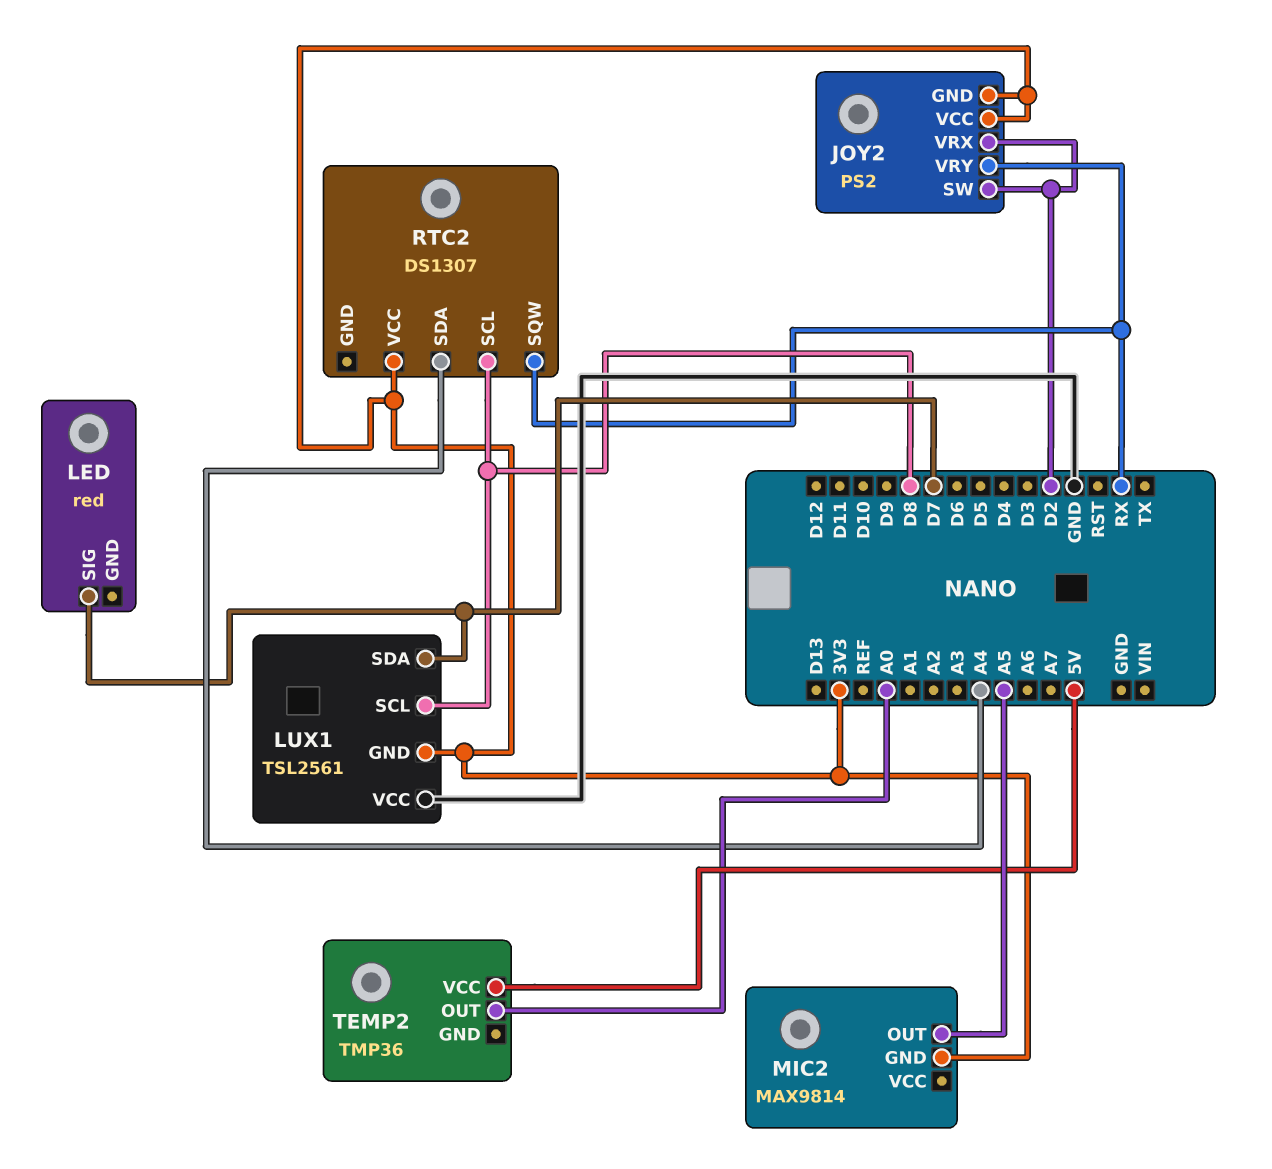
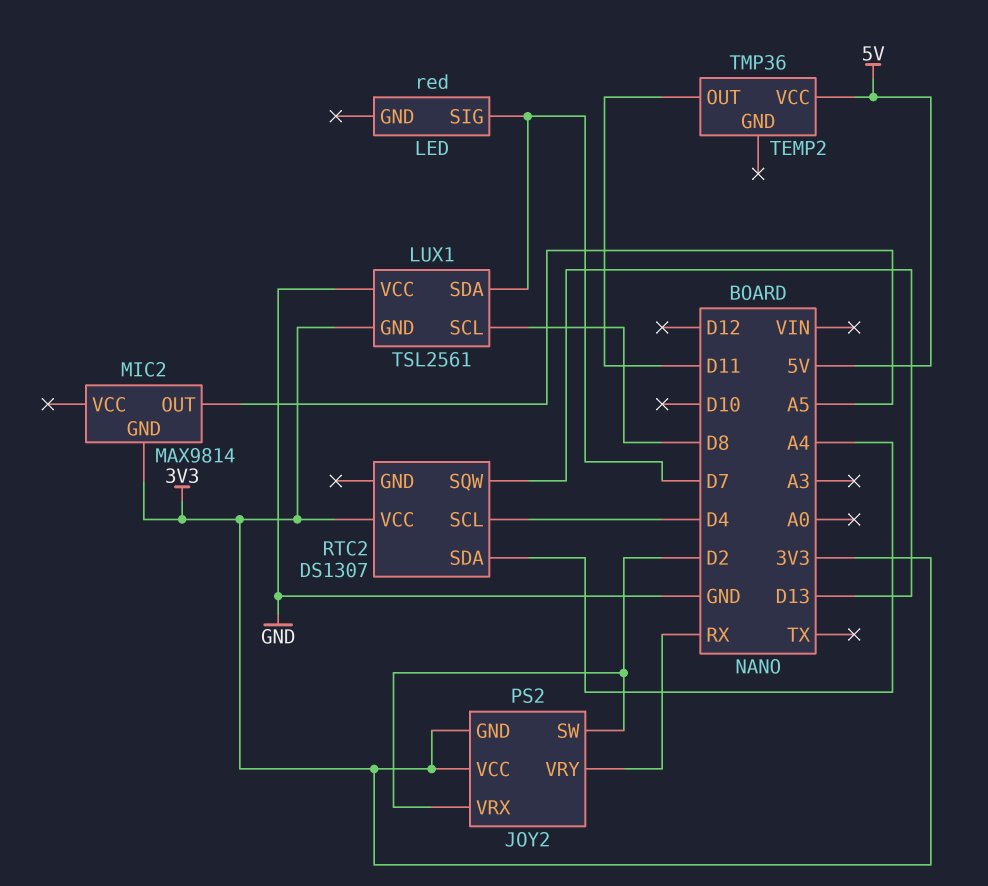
RTC2 pin SCL: D8 -> D4
RTC2 pin SQW: RX -> D13
TEMP2 pin OUT: A0 -> D11

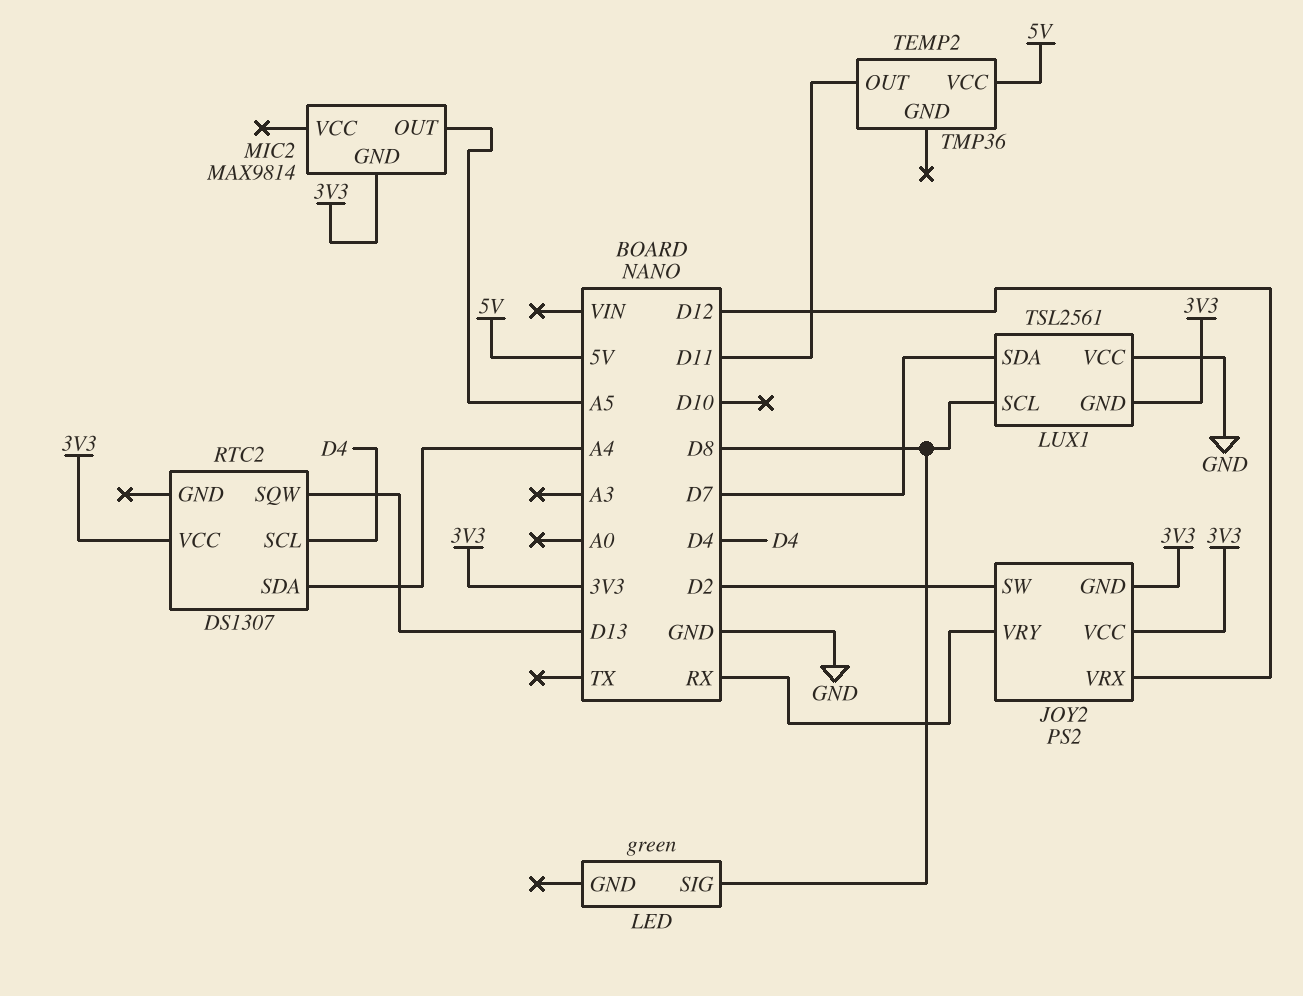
JOY2 pin VRX: D2 -> D12
LED: red -> green
LED pin SIG: D7 -> D8

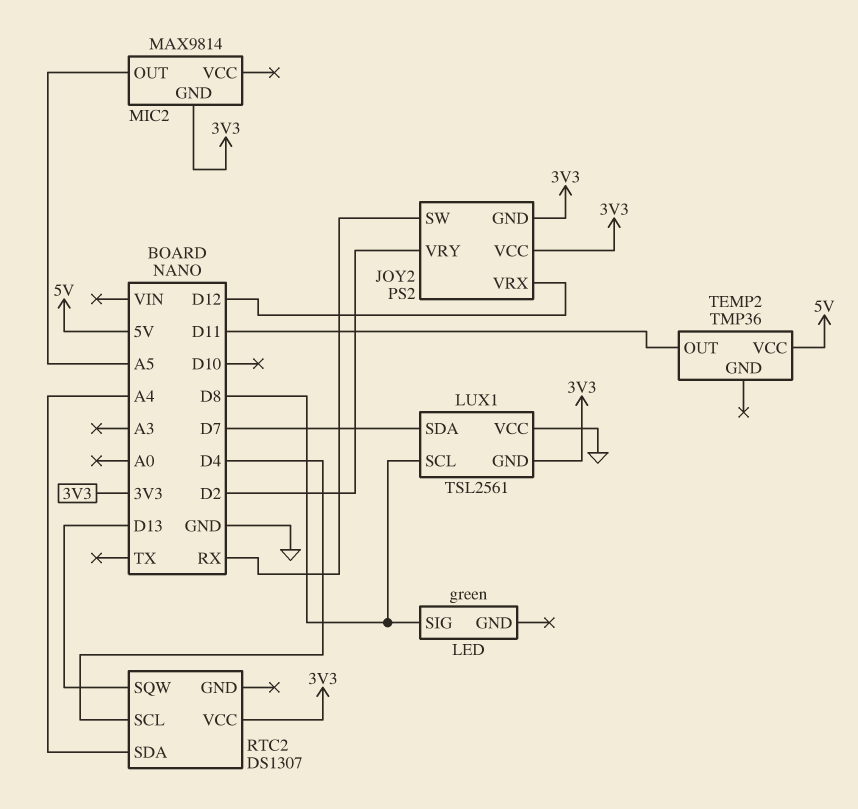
JOY2 pin SW: D2 -> RX
JOY2 pin VRY: RX -> D2

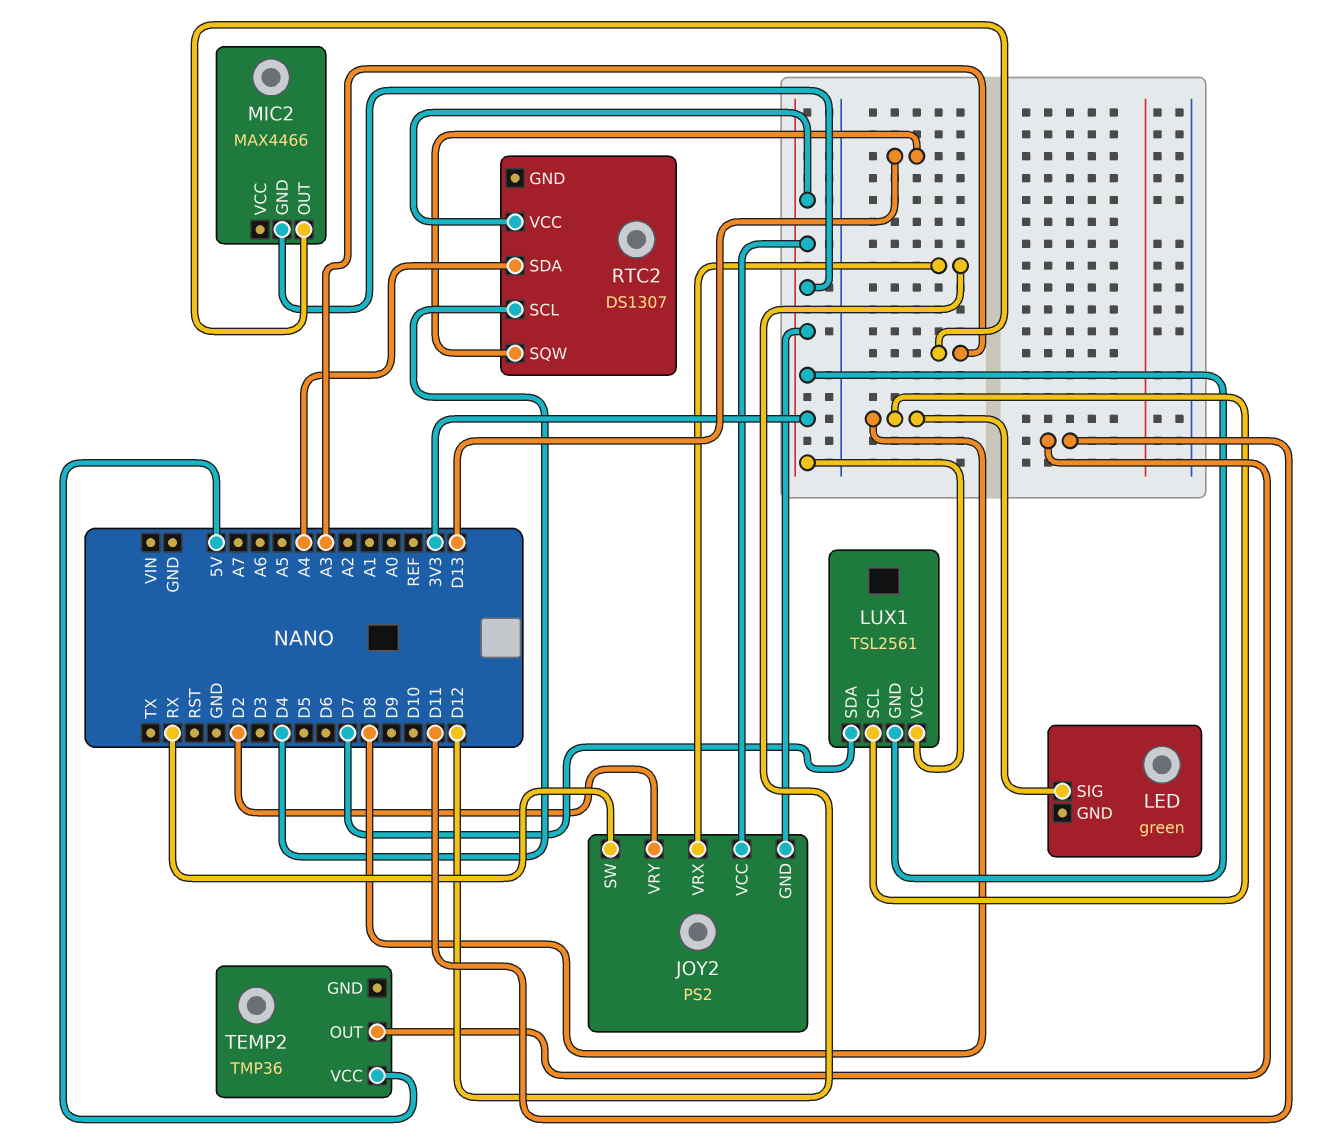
LUX1 pin VCC: GND -> 3V3
MIC2: MAX9814 -> MAX4466
MIC2 pin OUT: A5 -> A3

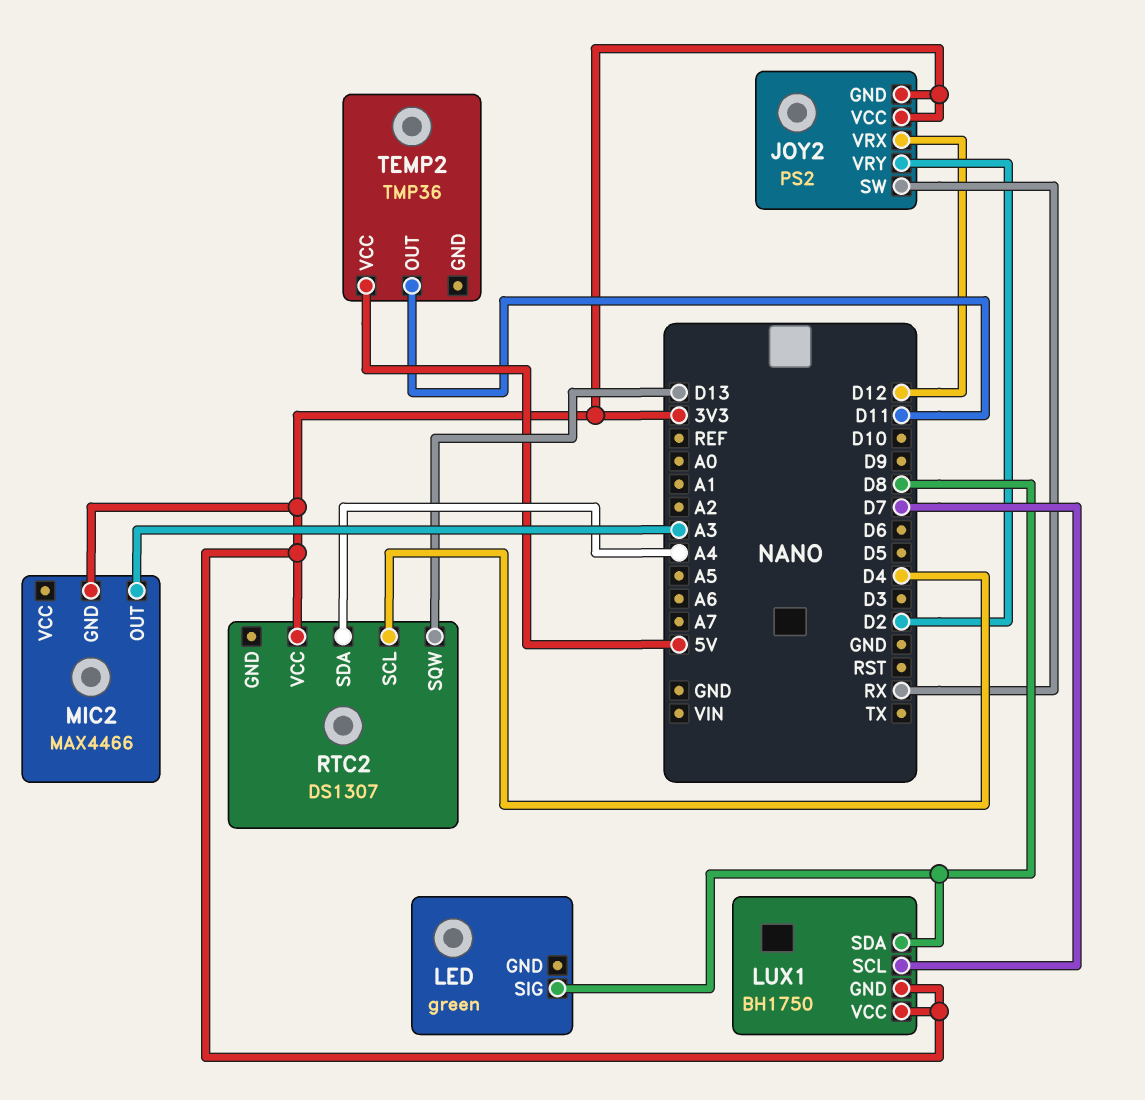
LUX1: TSL2561 -> BH1750
LUX1 pin SCL: D8 -> D7
LUX1 pin SDA: D7 -> D8

